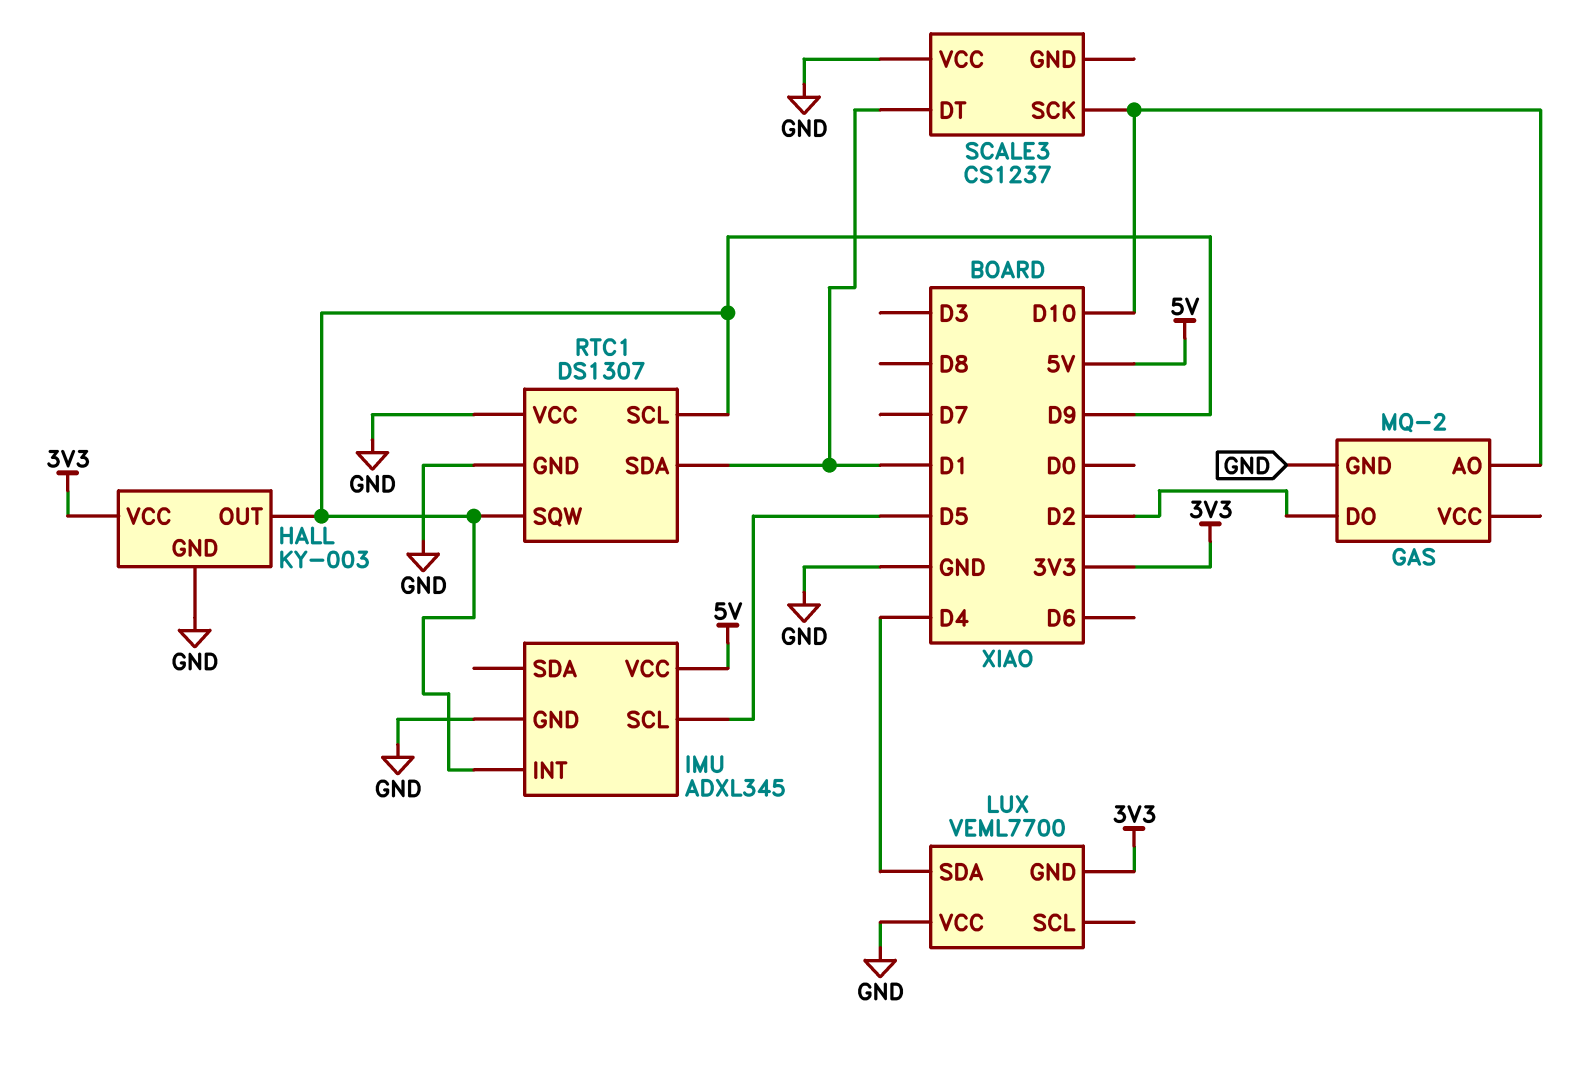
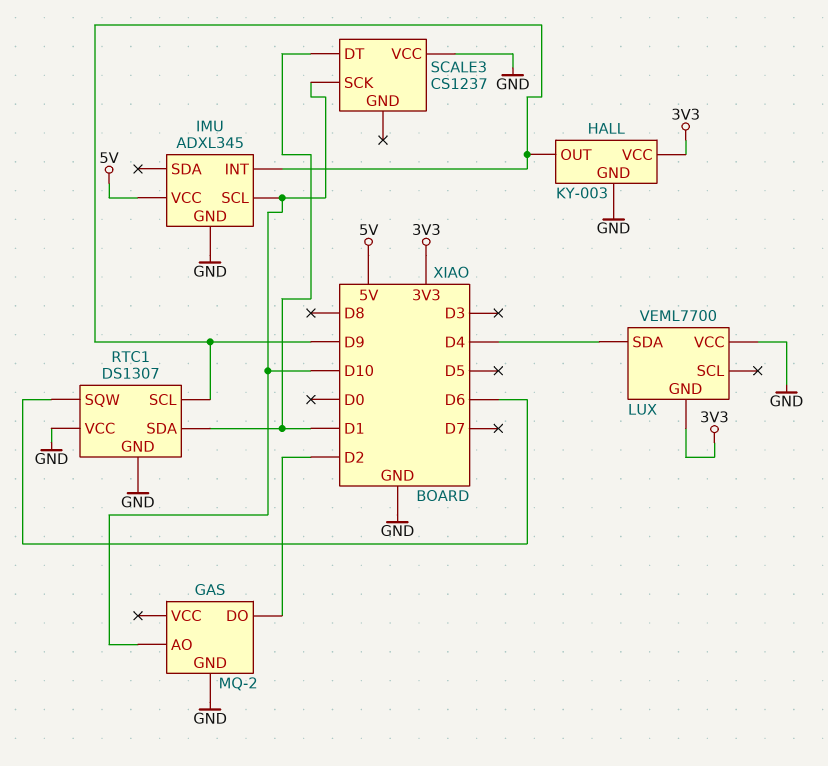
IMU pin SCL: D5 -> D10
RTC1 pin SQW: D9 -> D6

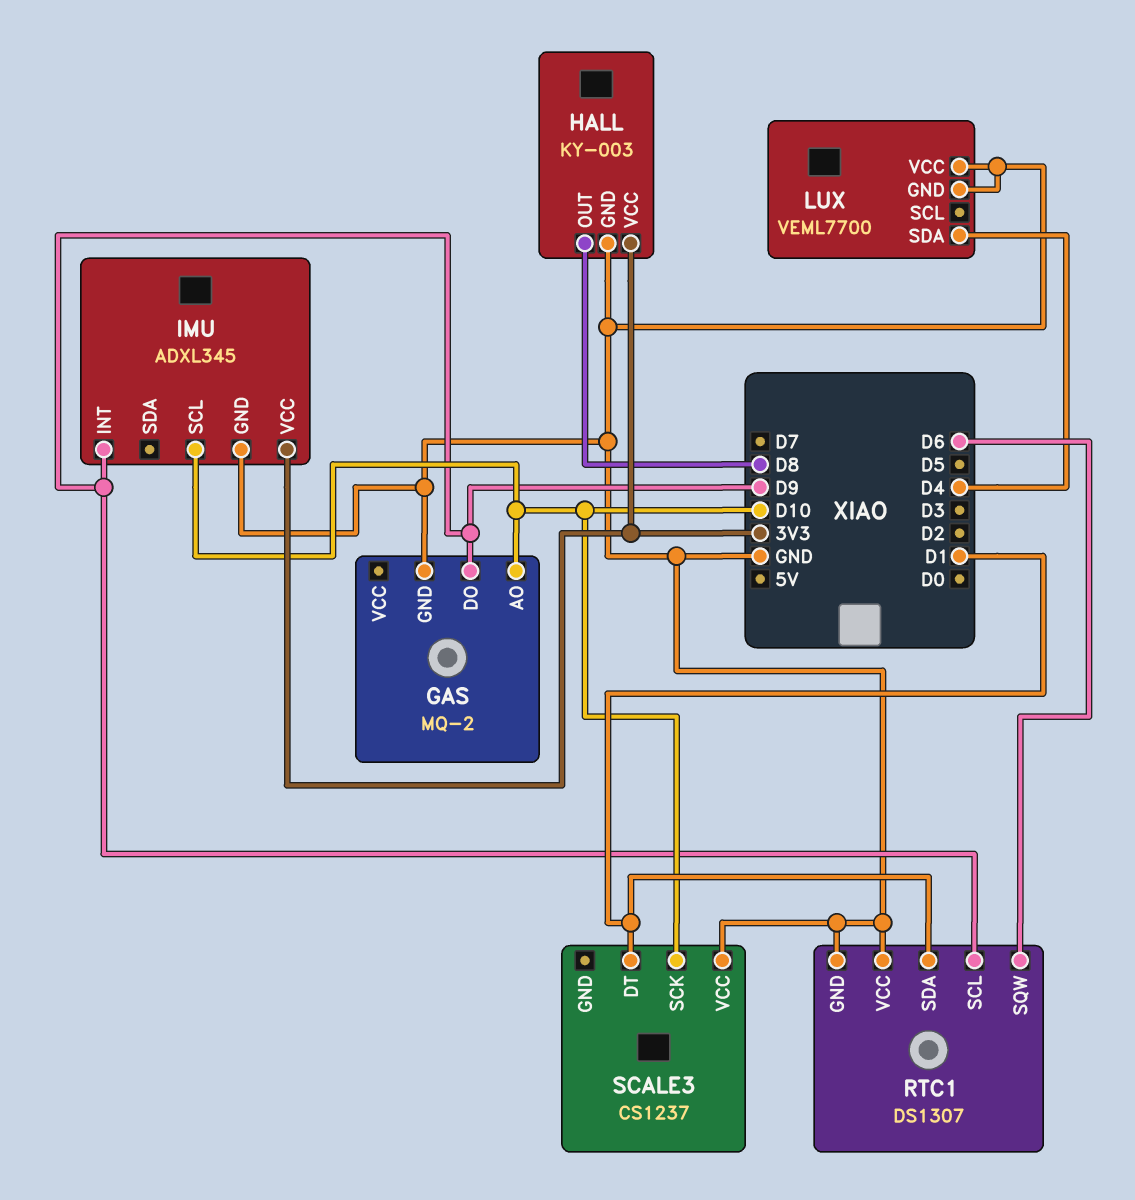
GAS pin DO: D2 -> D9
HALL pin OUT: D9 -> D8
IMU pin VCC: 5V -> 3V3
LUX pin GND: 3V3 -> GND

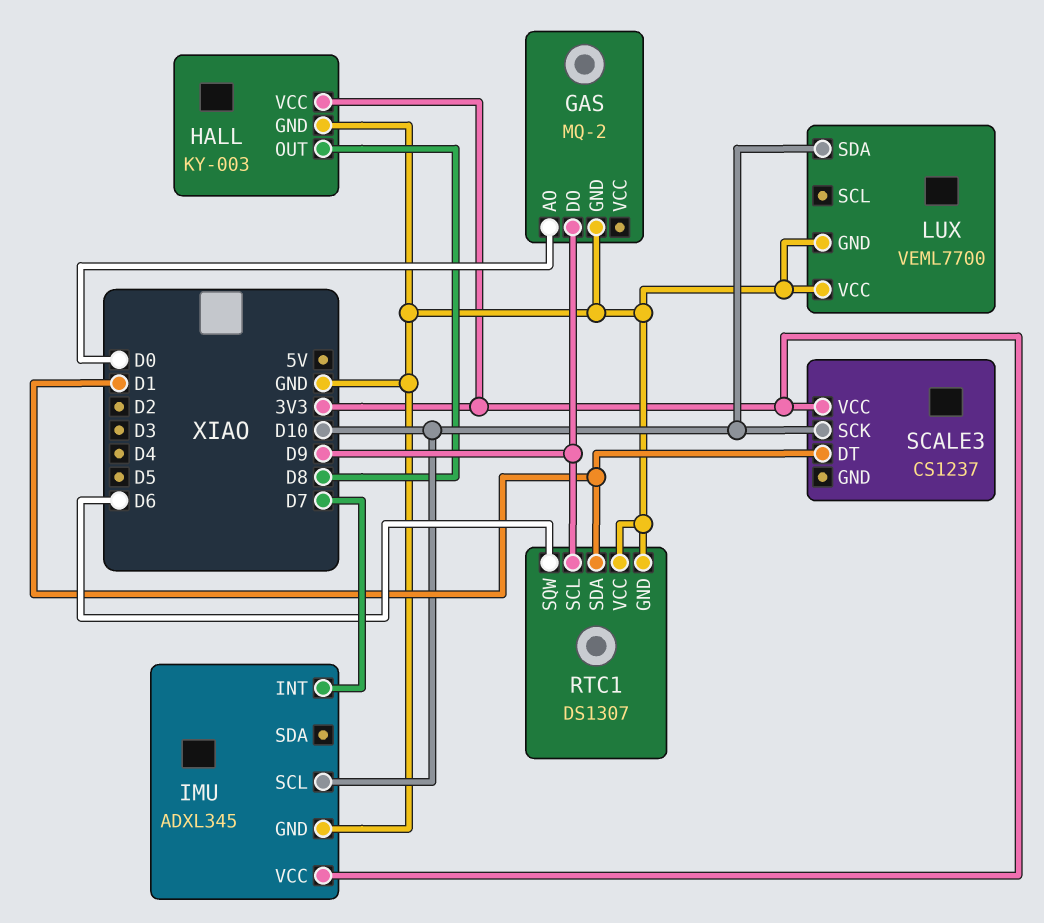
GAS pin AO: D10 -> D0
IMU pin INT: D9 -> D7
LUX pin SDA: D4 -> D10
SCALE3 pin VCC: GND -> 3V3

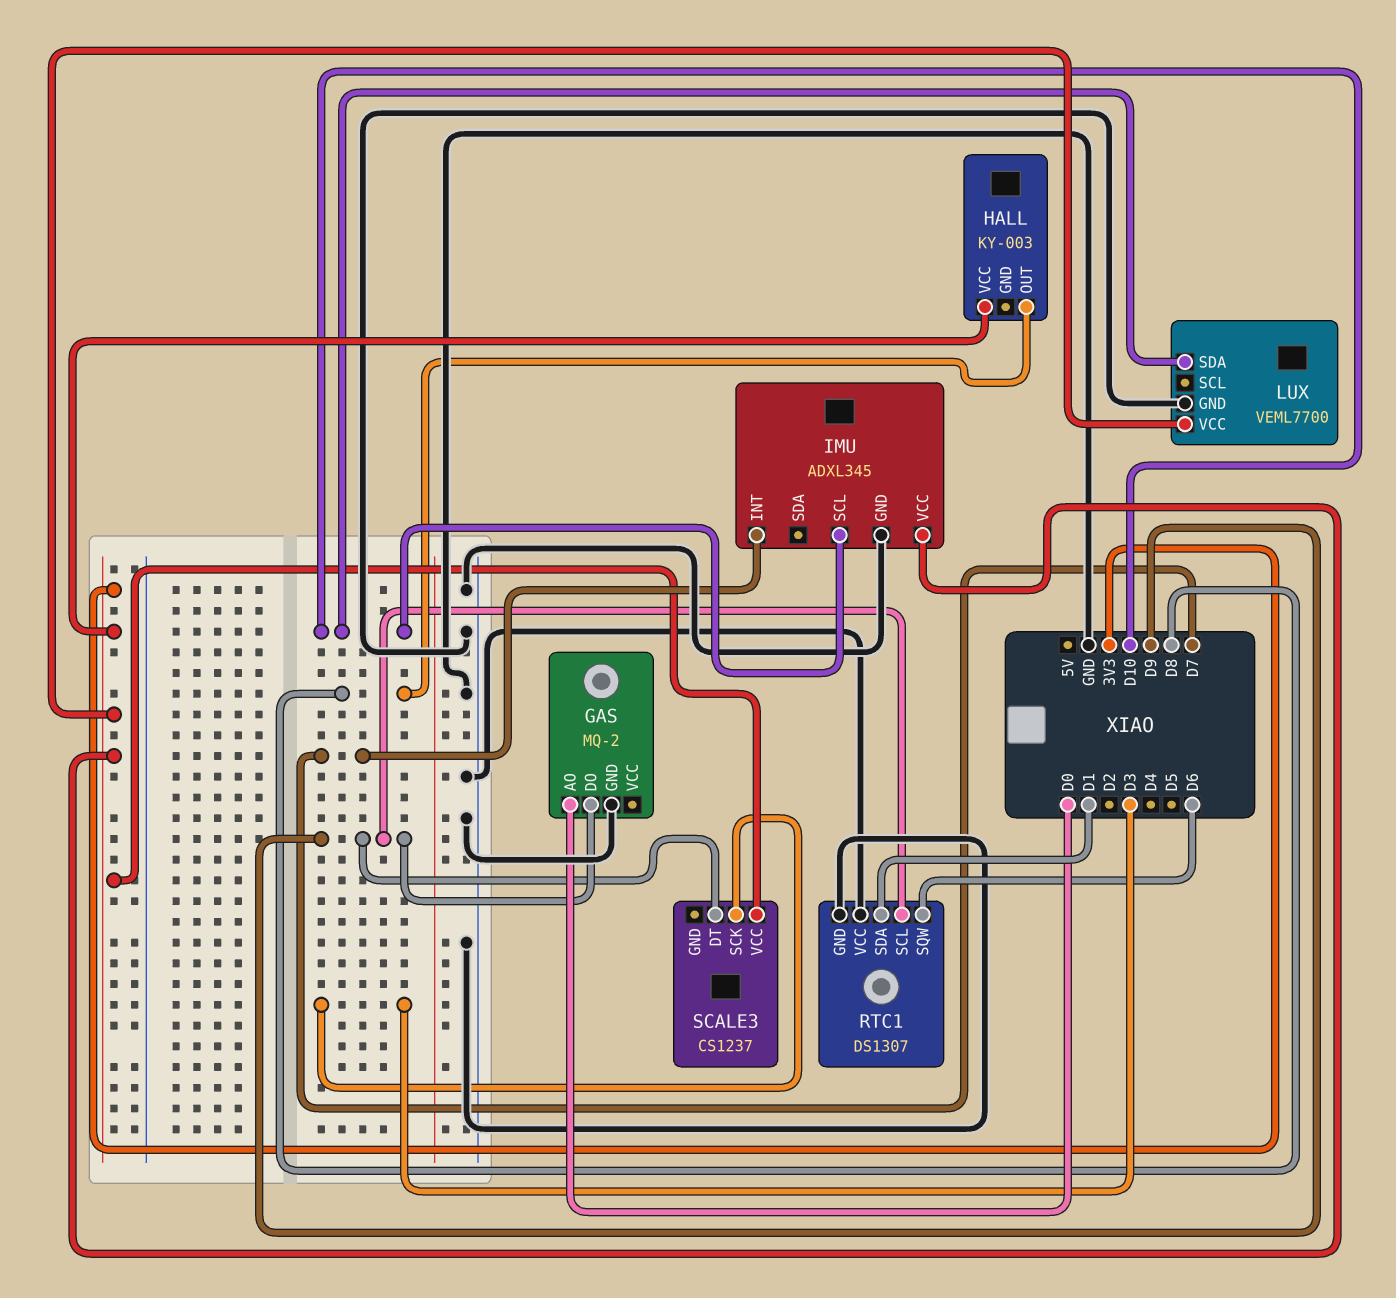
HALL pin GND: GND -> none
LUX pin VCC: GND -> 3V3
SCALE3 pin DT: D1 -> D9
SCALE3 pin SCK: D10 -> D3

